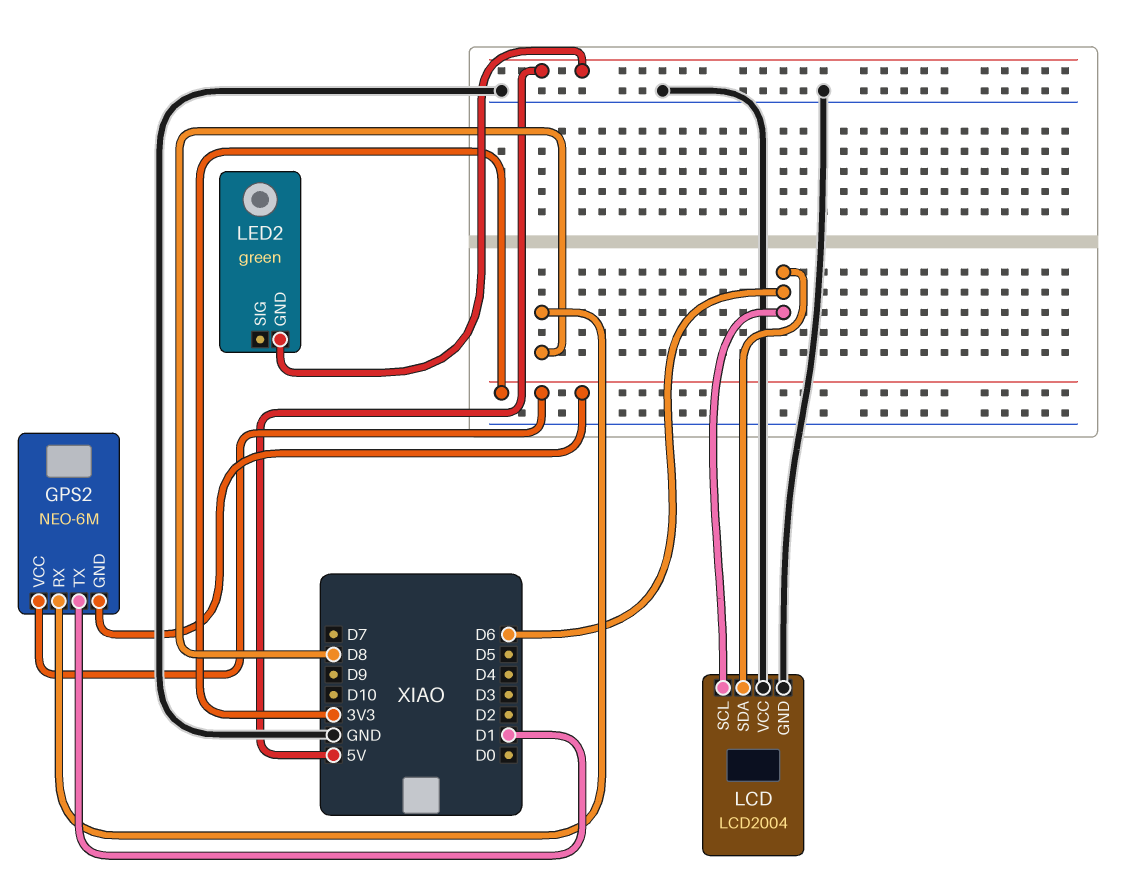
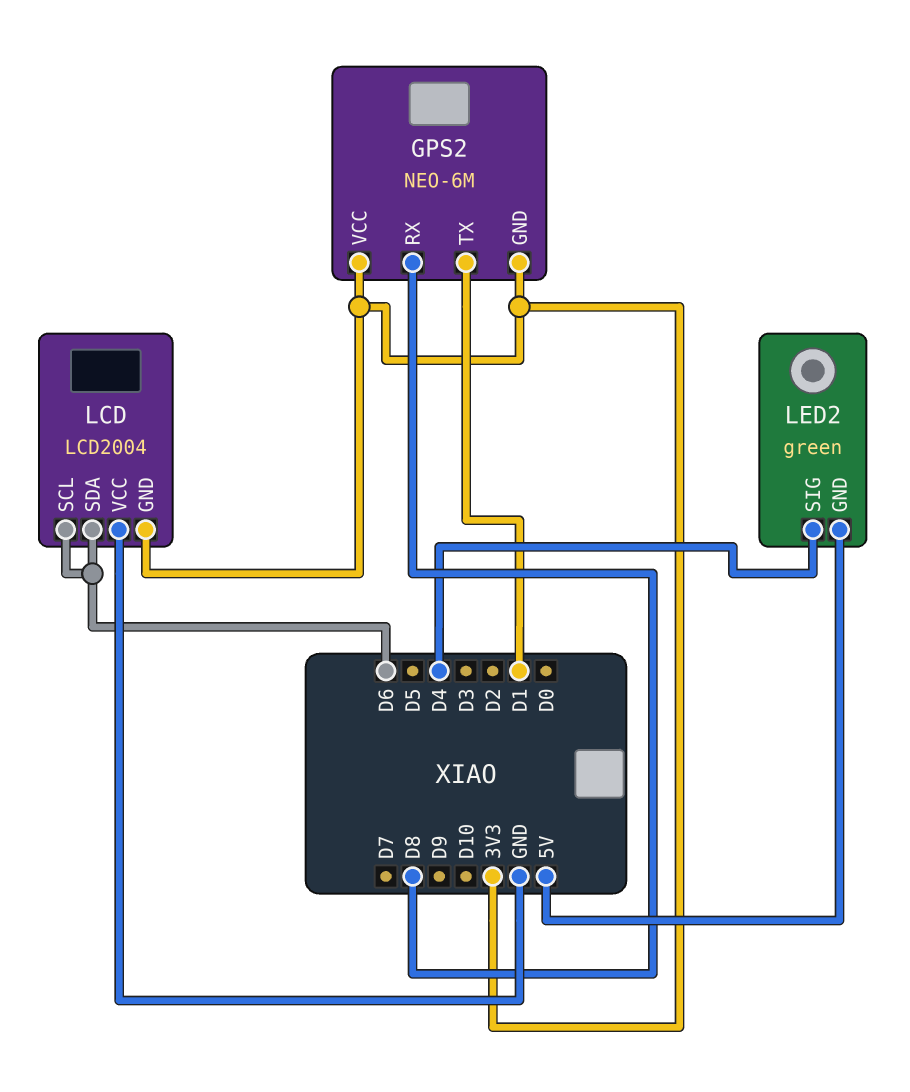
LCD pin GND: GND -> 3V3
LED2 pin SIG: none -> D4

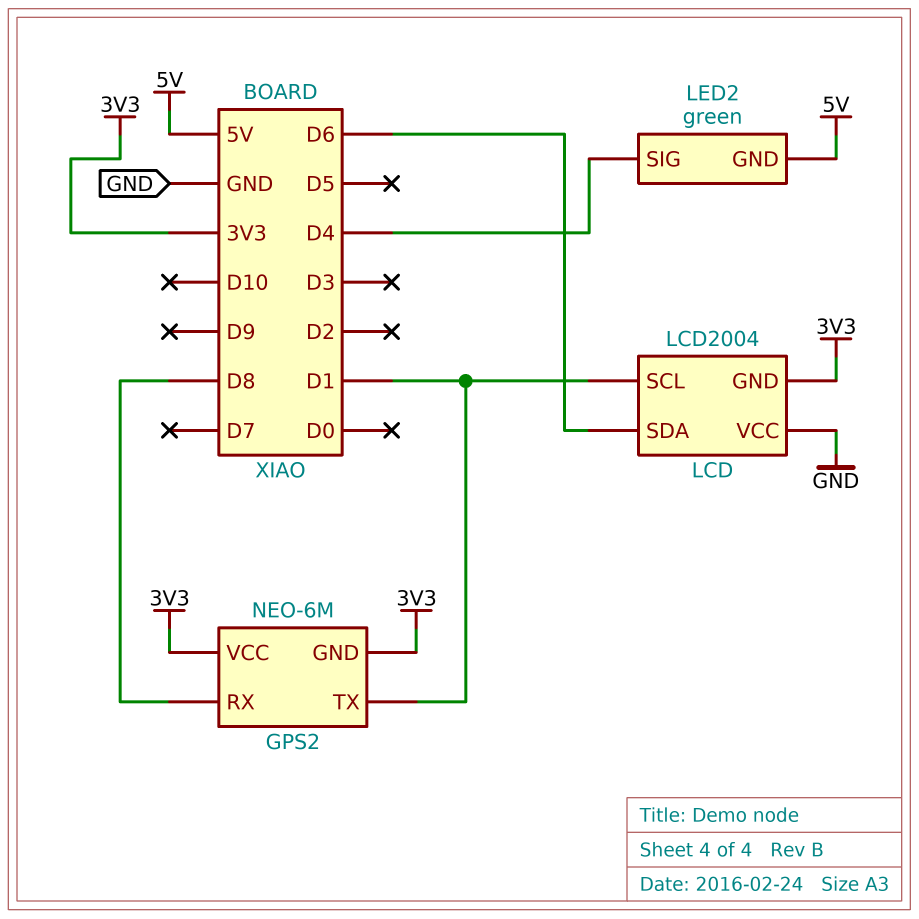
LCD pin SCL: D6 -> D1

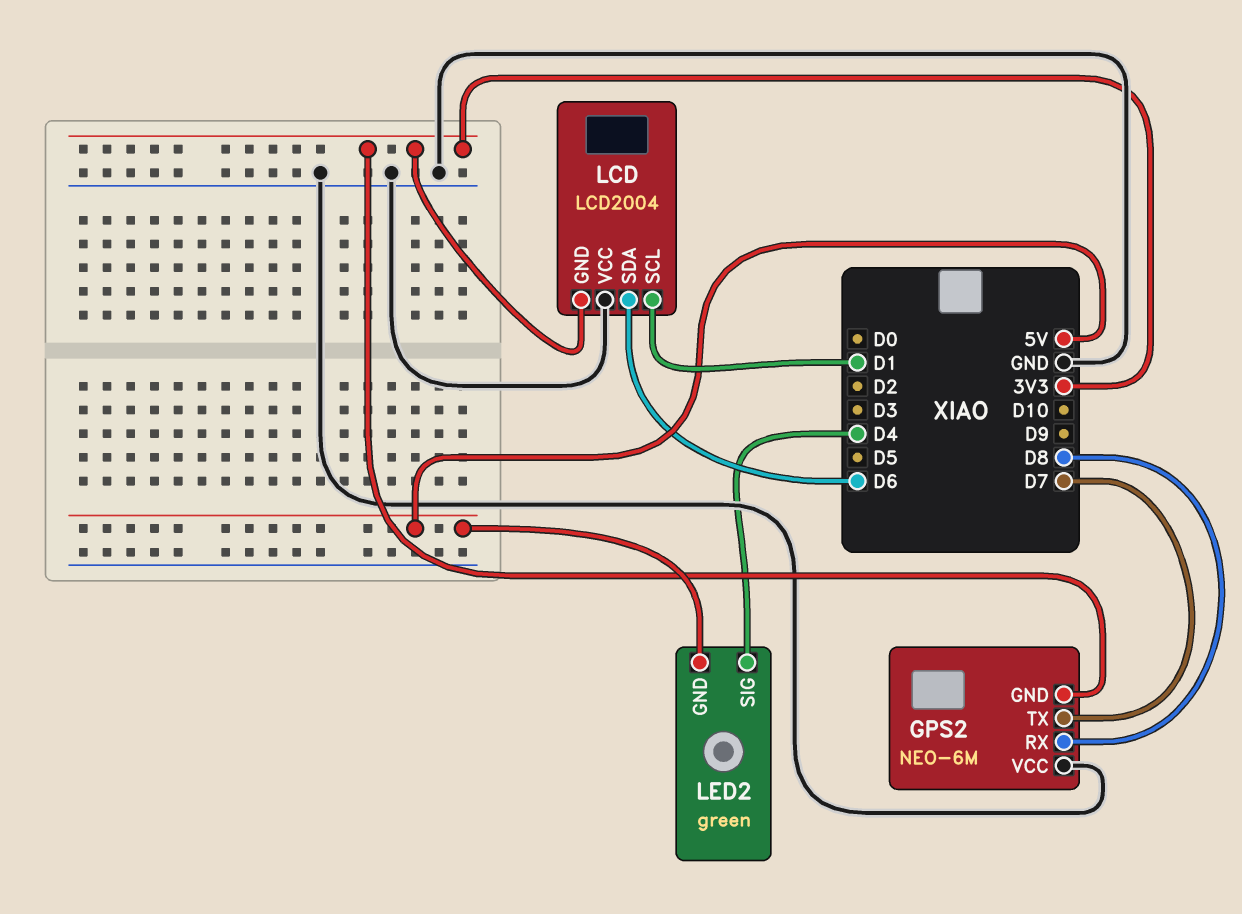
GPS2 pin TX: D1 -> D7
GPS2 pin VCC: 3V3 -> GND

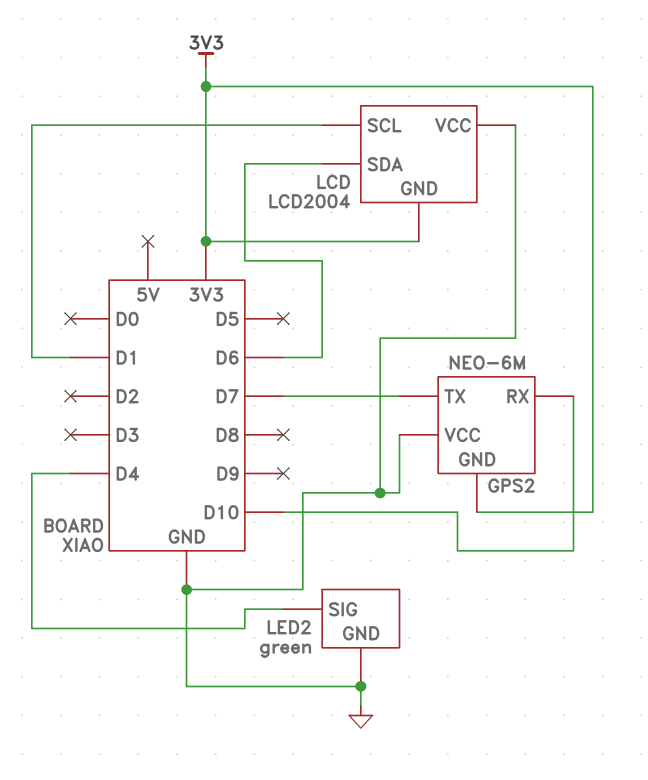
GPS2 pin RX: D8 -> D10
LED2 pin GND: 5V -> GND

